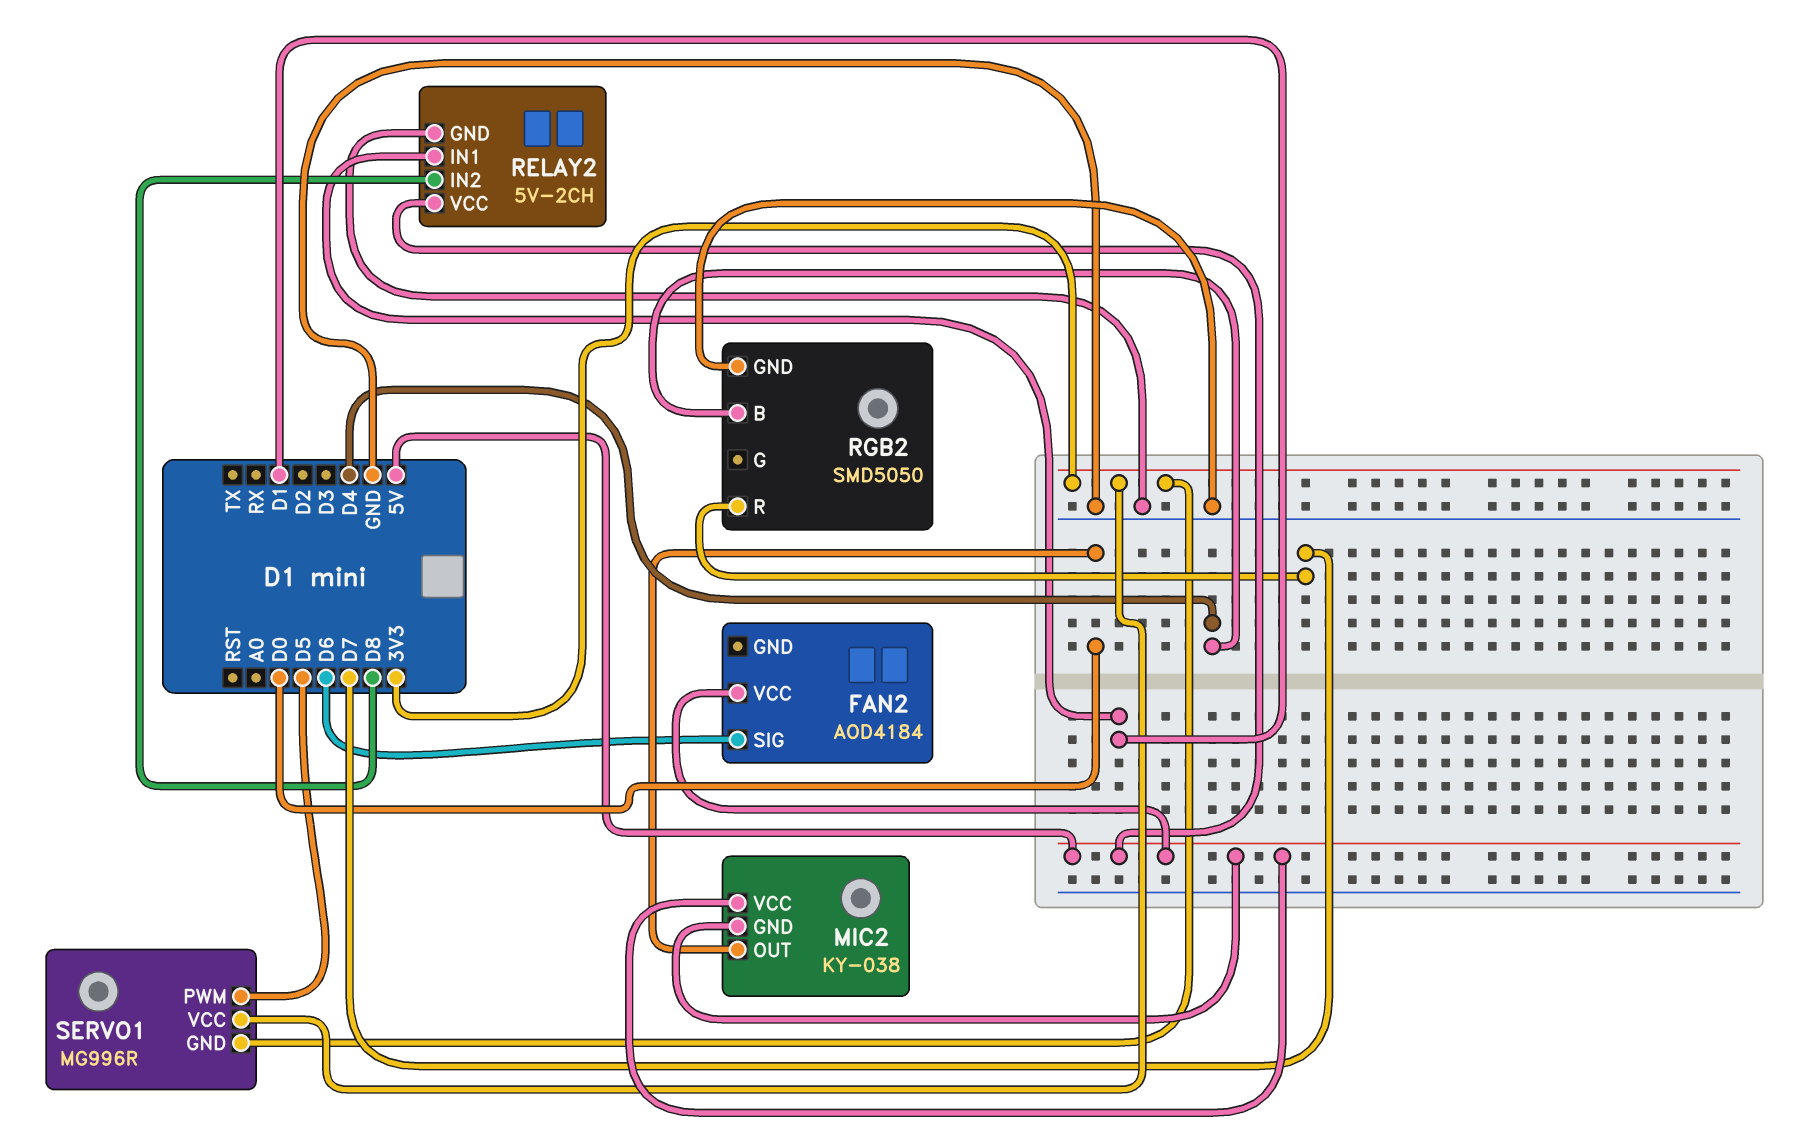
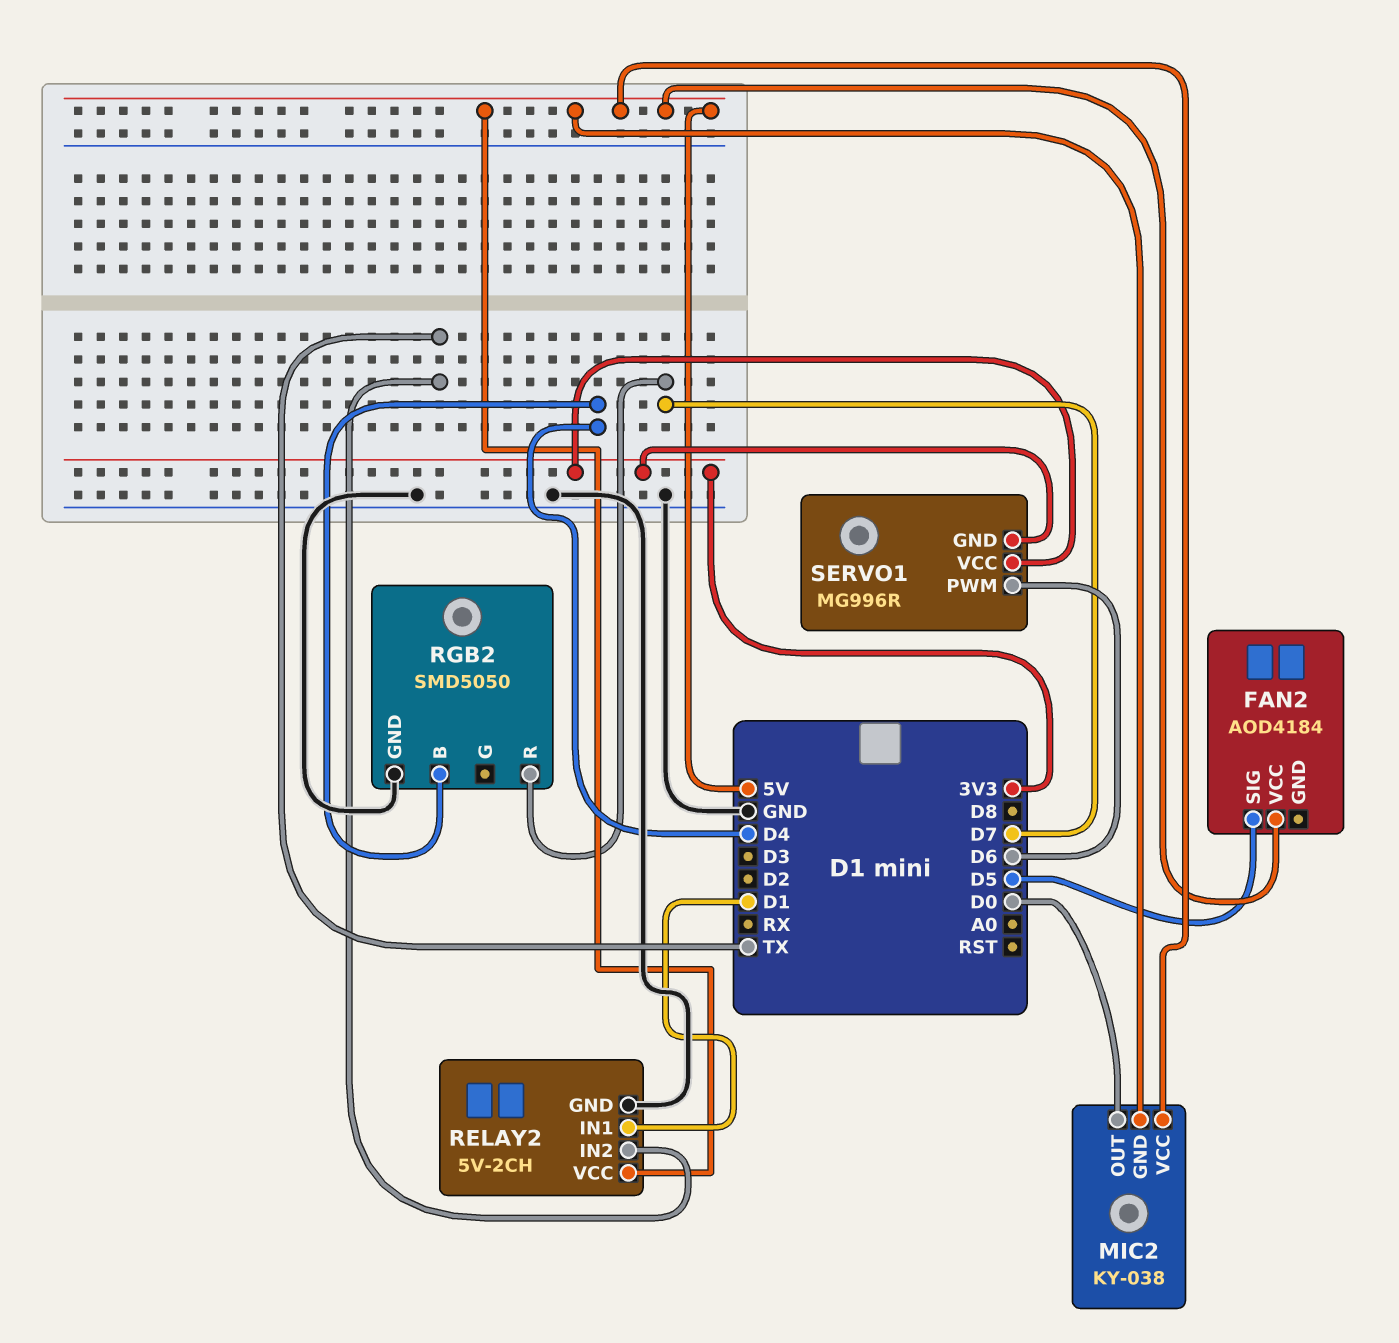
FAN2 pin SIG: D6 -> D5
RELAY2 pin IN2: D8 -> TX
SERVO1 pin PWM: D5 -> D6

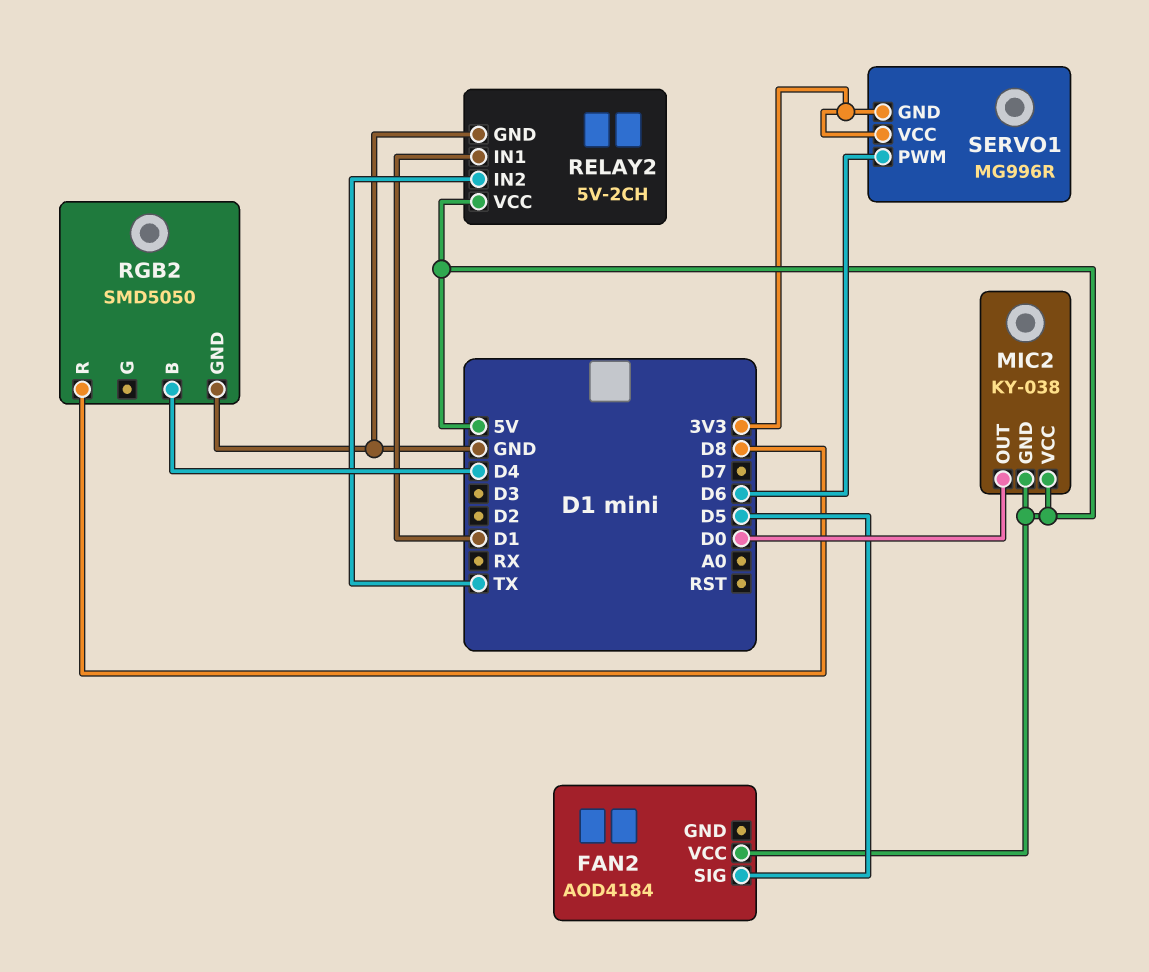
RGB2 pin R: D7 -> D8

